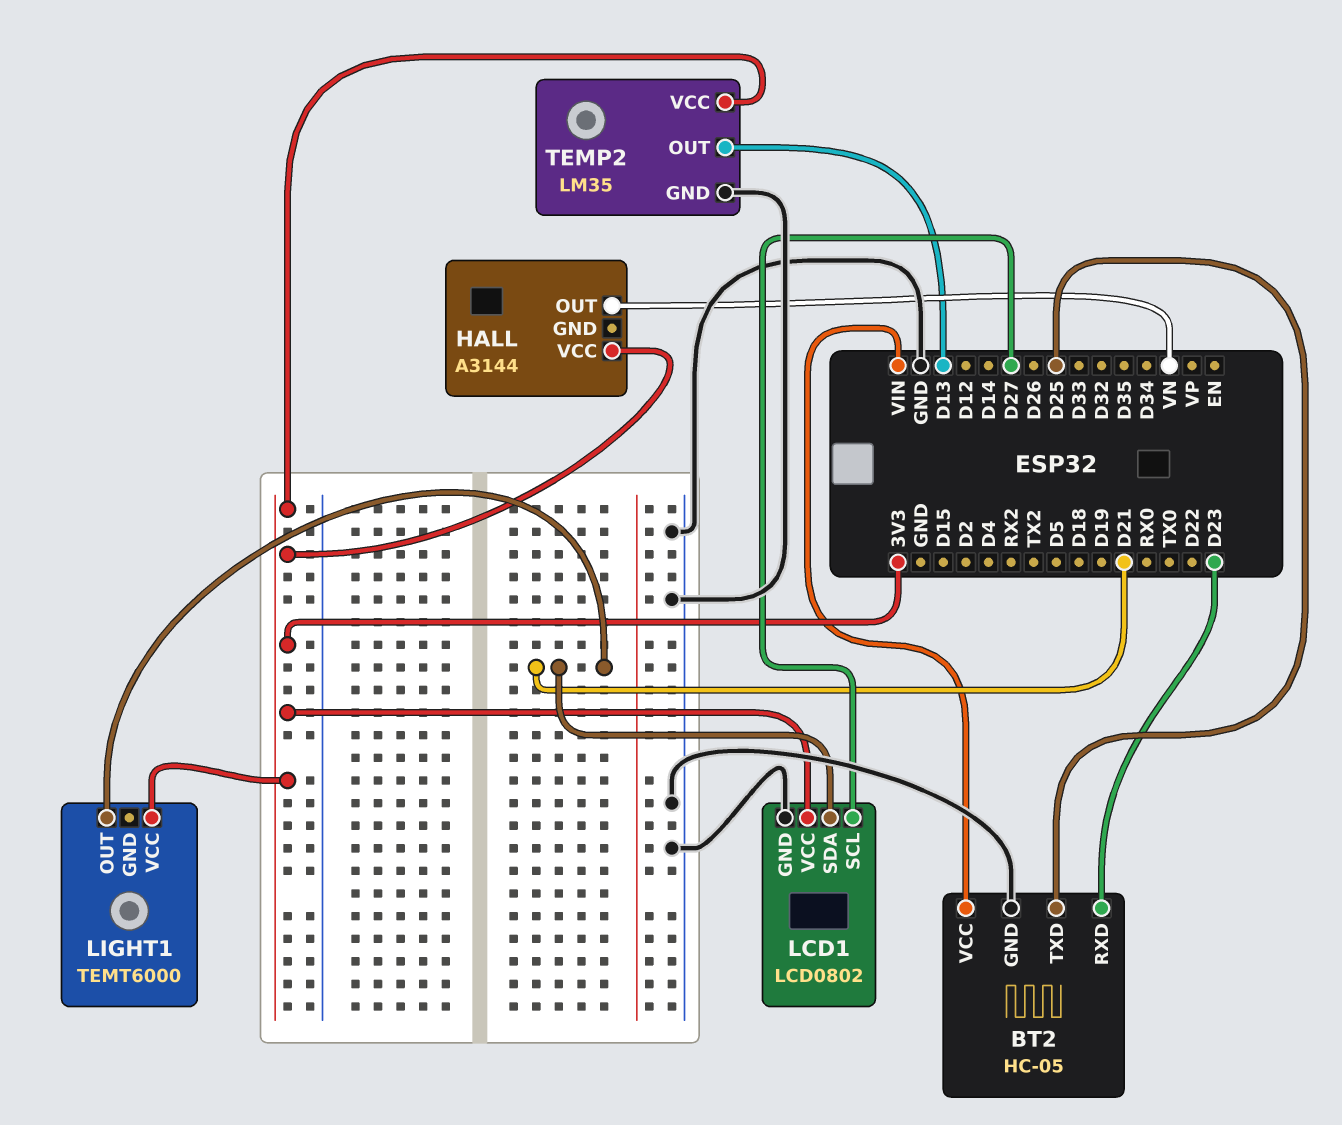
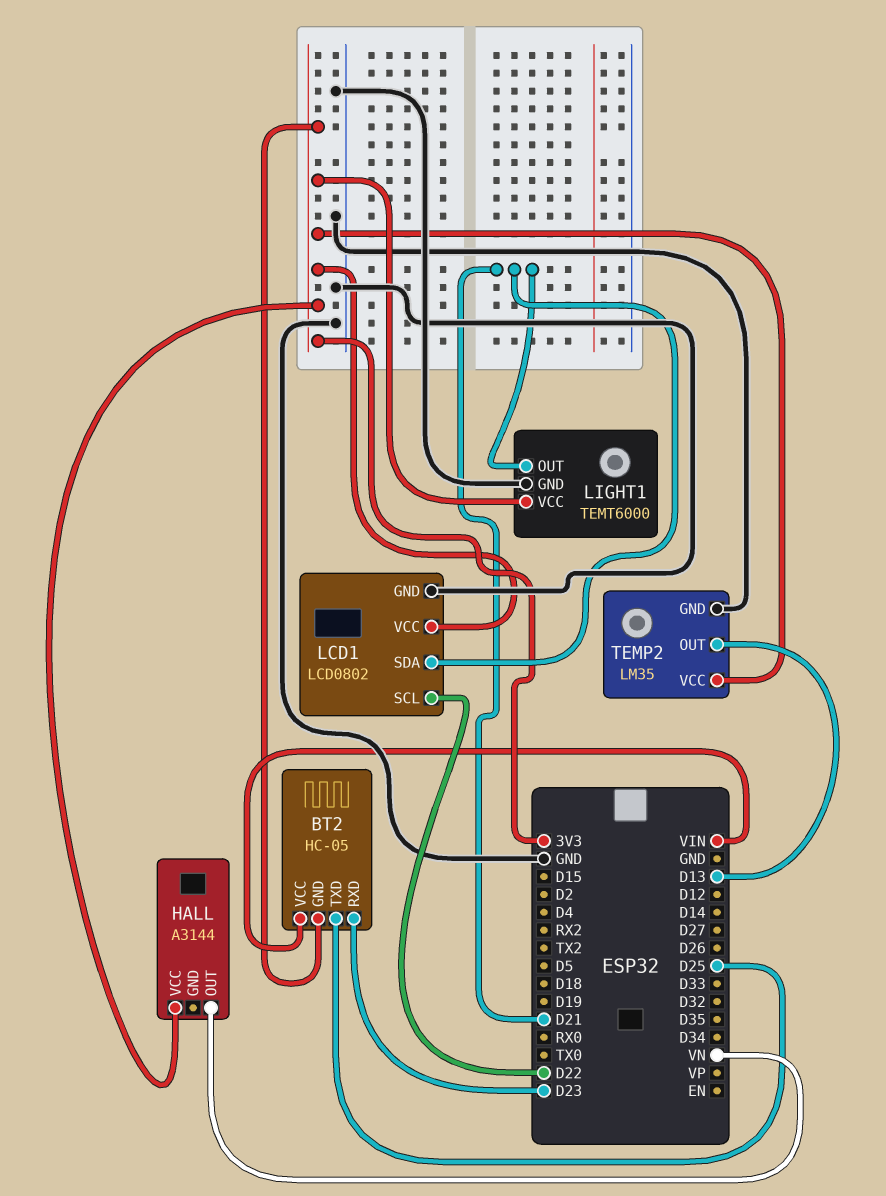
BT2 pin GND: GND -> 3V3
LCD1 pin SCL: D27 -> D22
LIGHT1 pin GND: none -> GND

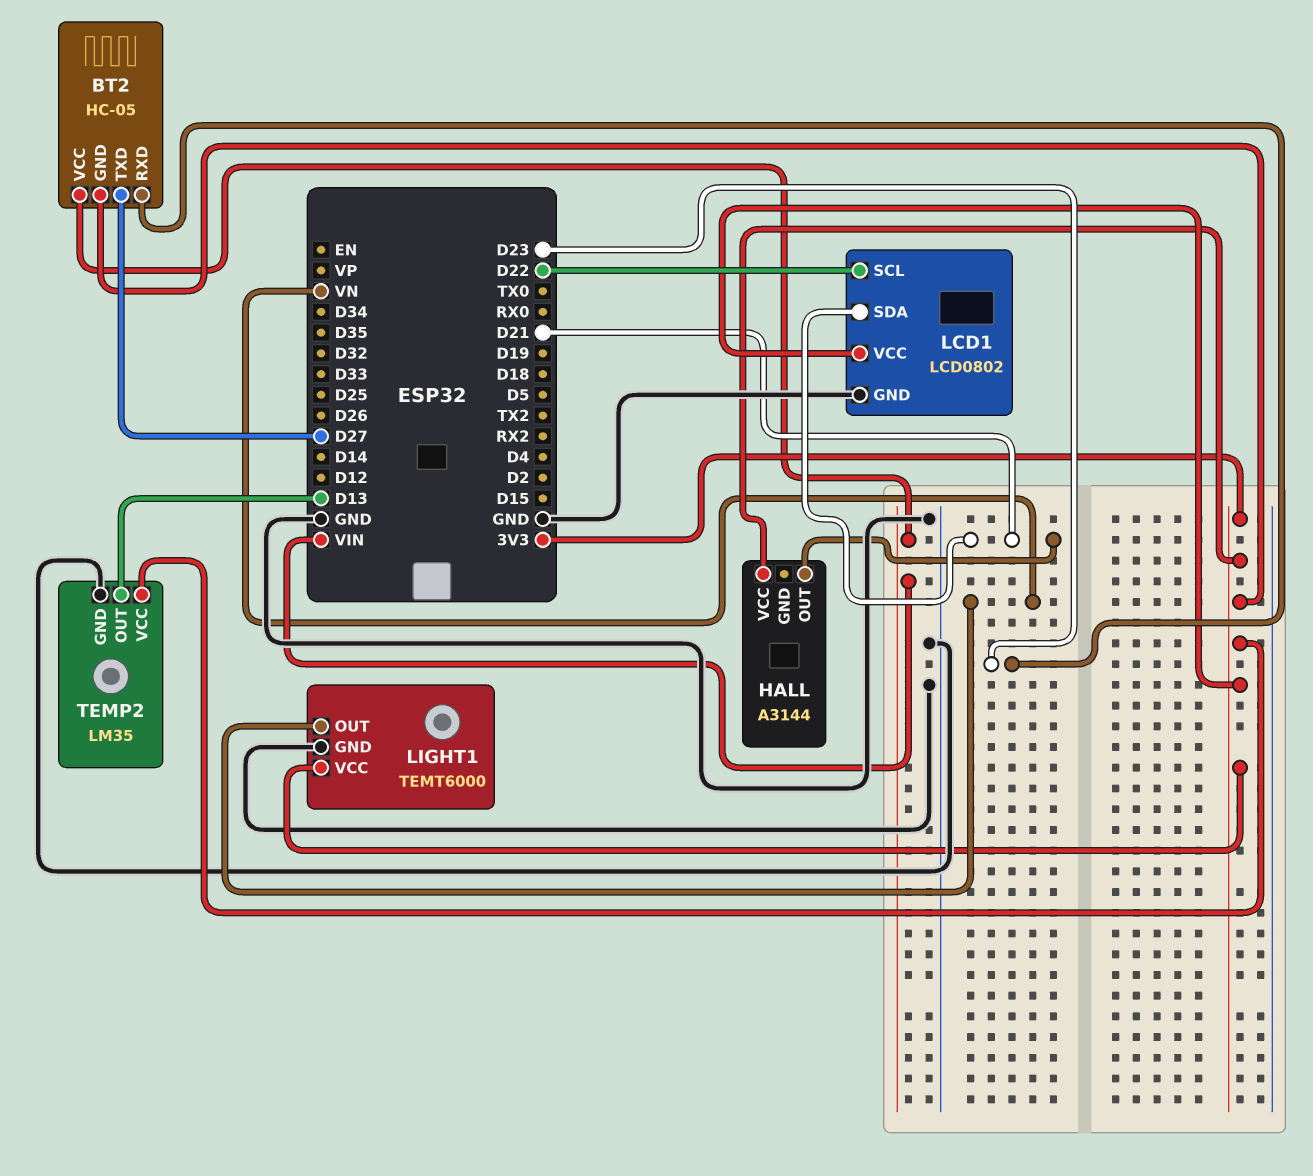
BT2 pin TXD: D25 -> D27
HALL pin OUT: VN -> D21
LIGHT1 pin OUT: D21 -> VN

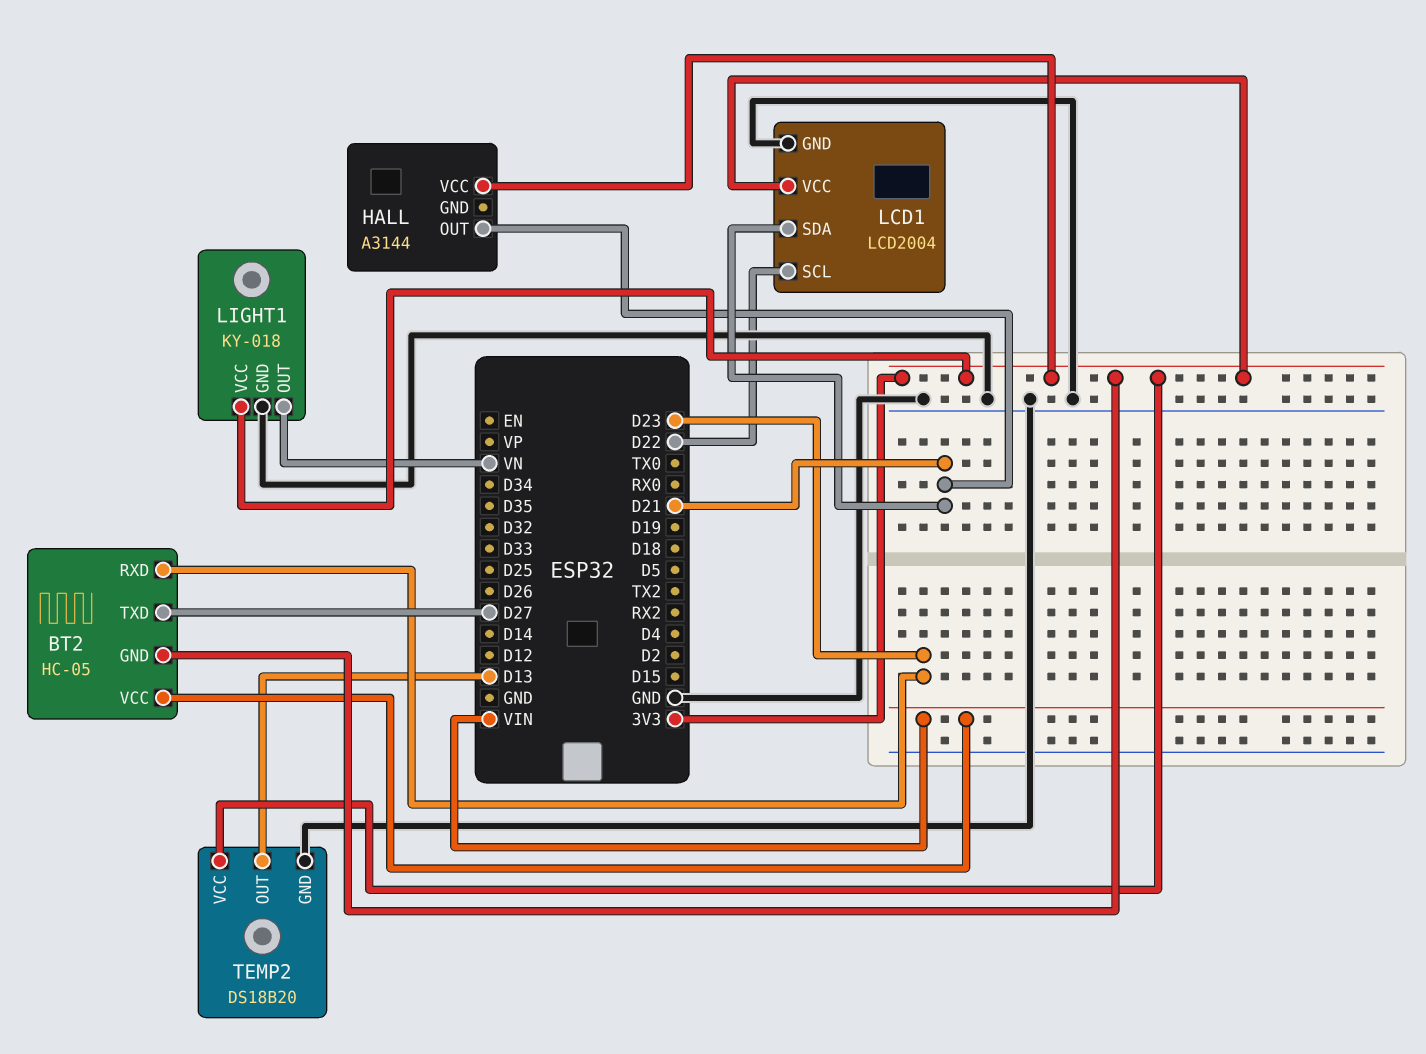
LCD1: LCD0802 -> LCD2004
LIGHT1: TEMT6000 -> KY-018
TEMP2: LM35 -> DS18B20

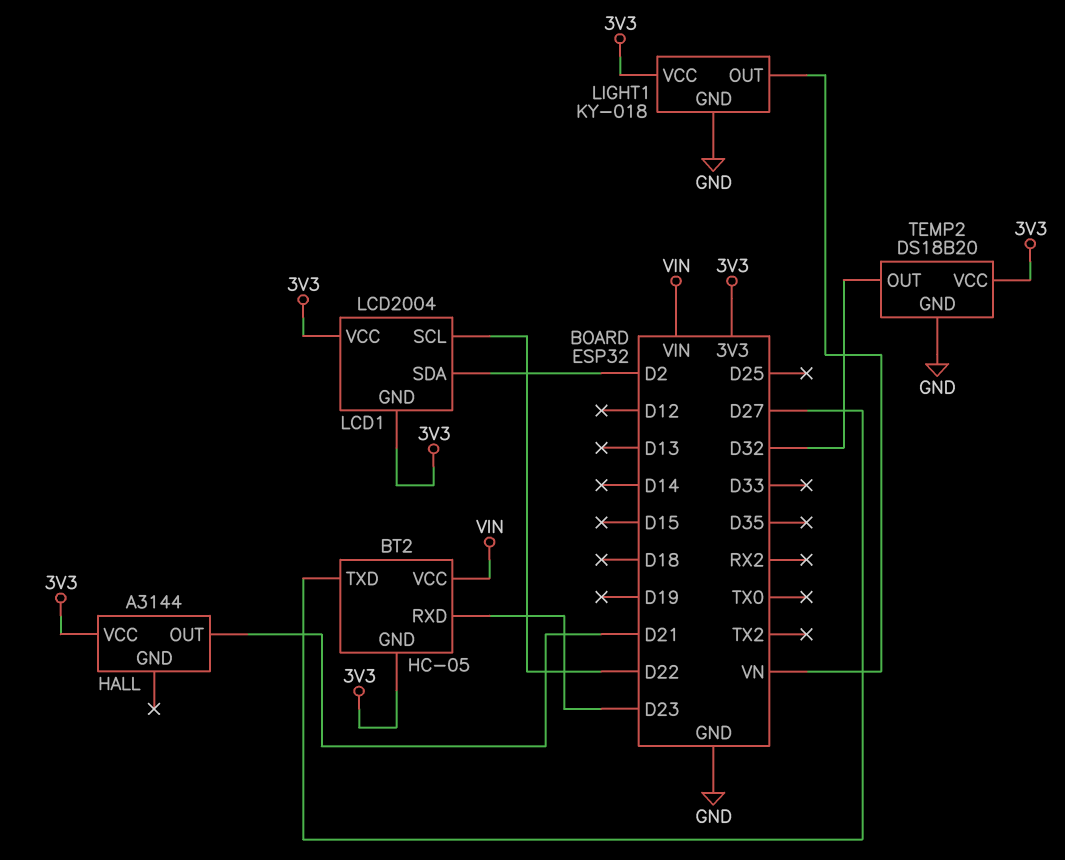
LCD1 pin GND: GND -> 3V3
LCD1 pin SDA: D21 -> D2
TEMP2 pin OUT: D13 -> D32

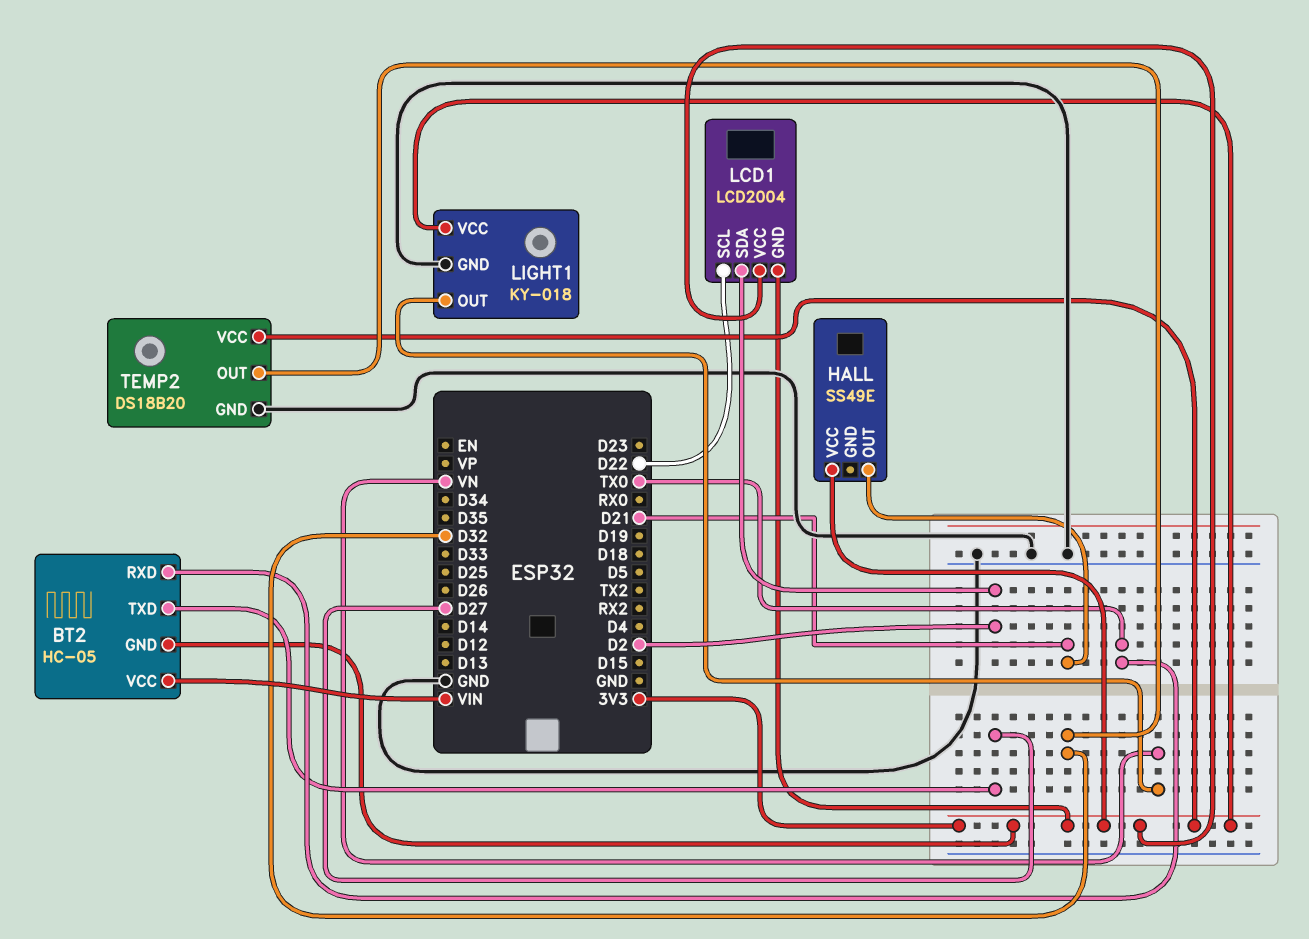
BT2 pin RXD: D23 -> TX0
HALL: A3144 -> SS49E

